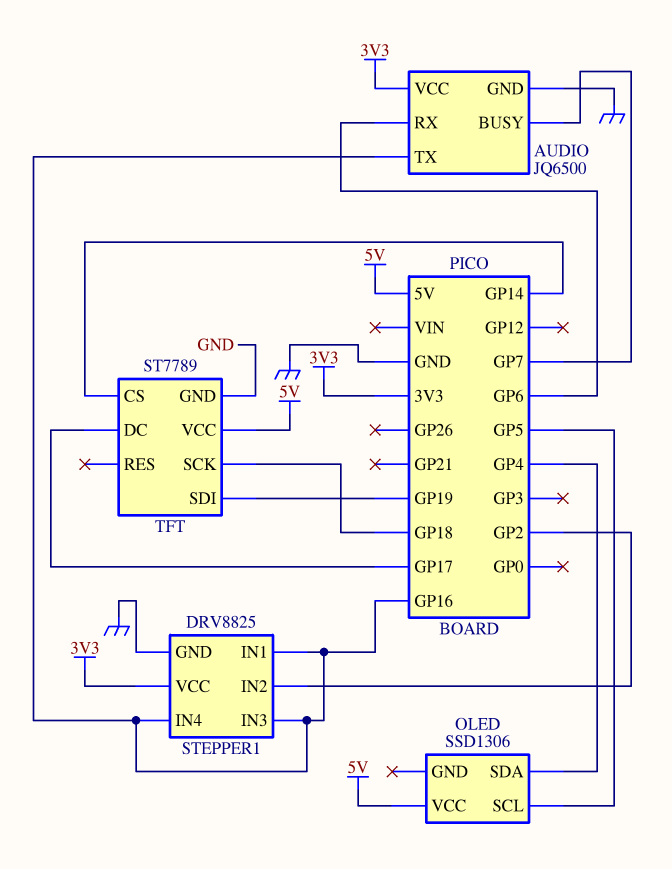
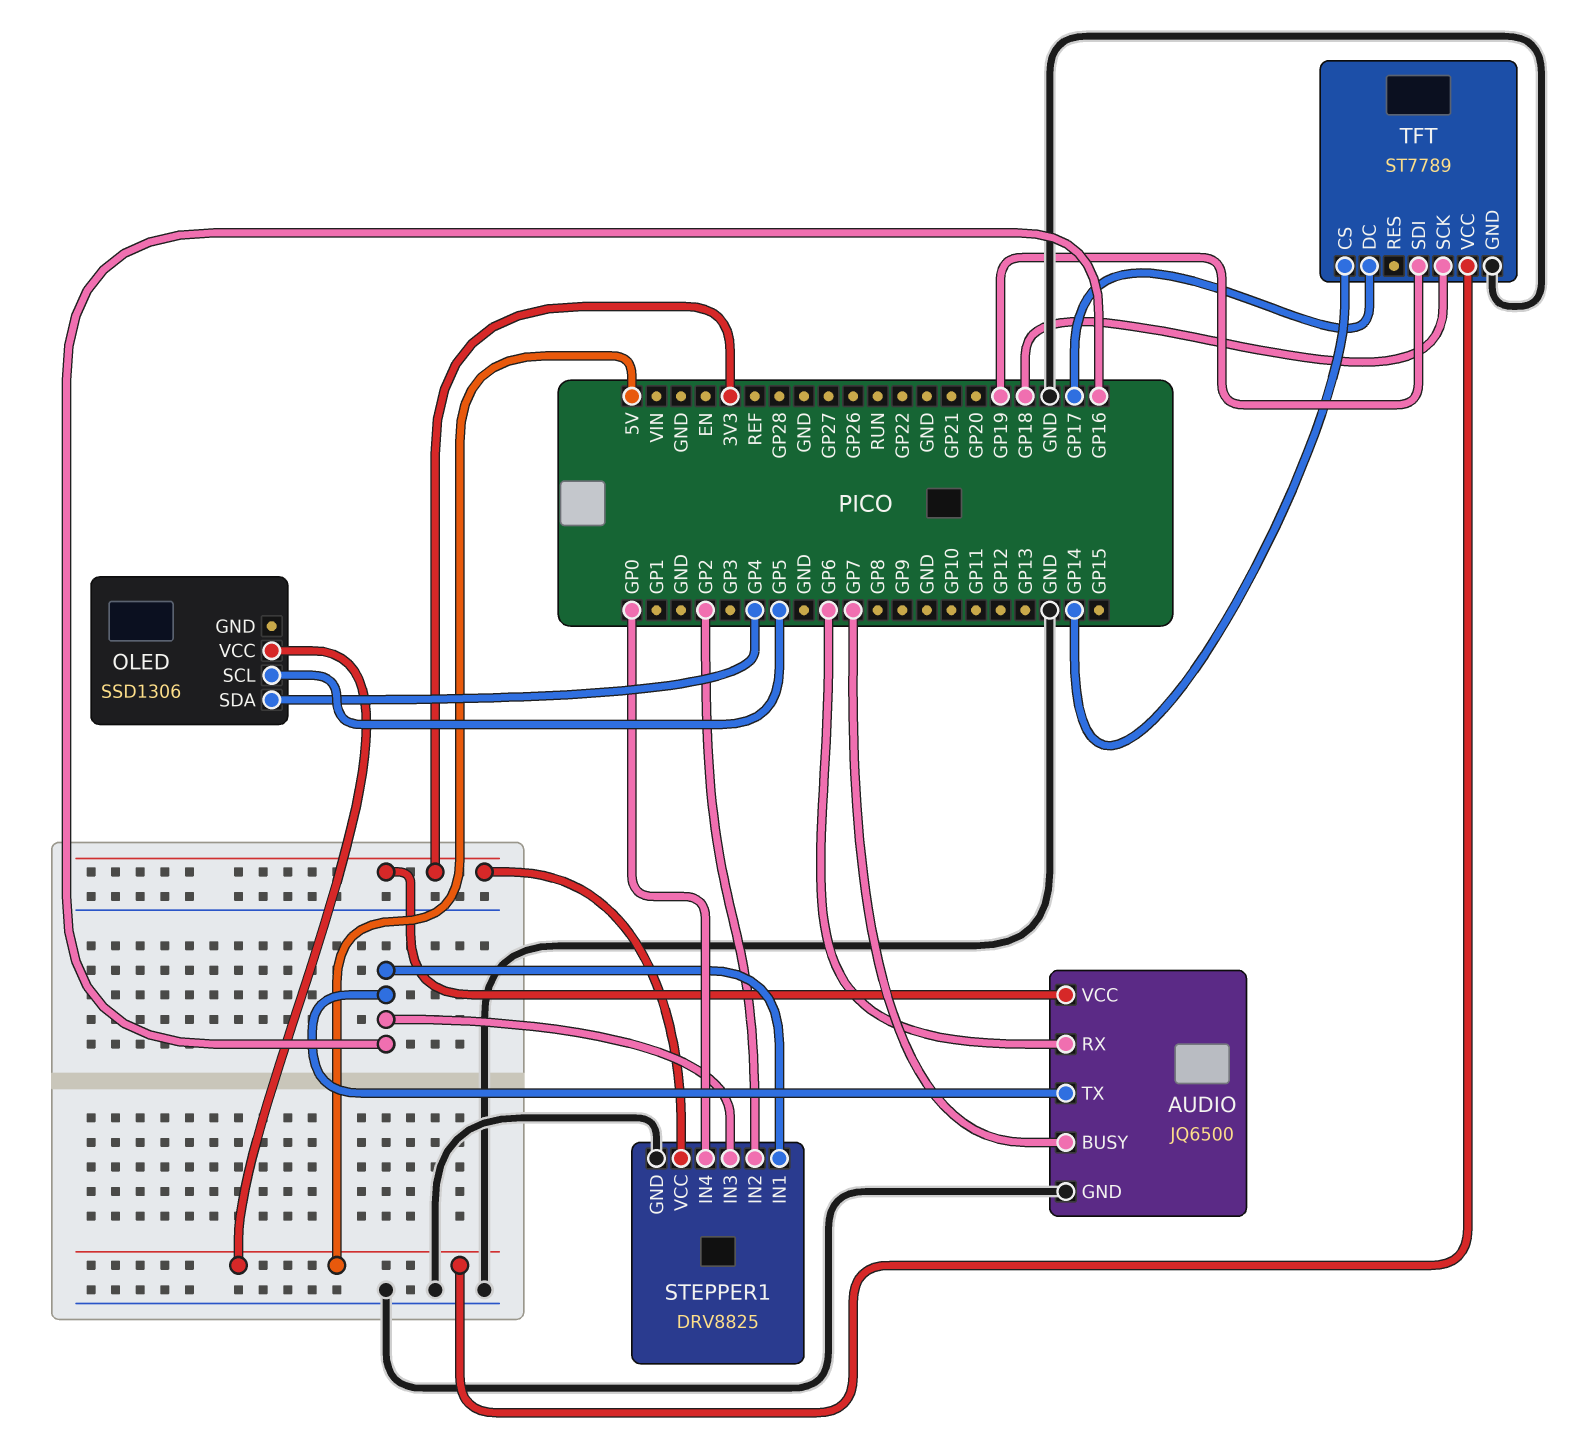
STEPPER1 pin IN4: GP16 -> GP0

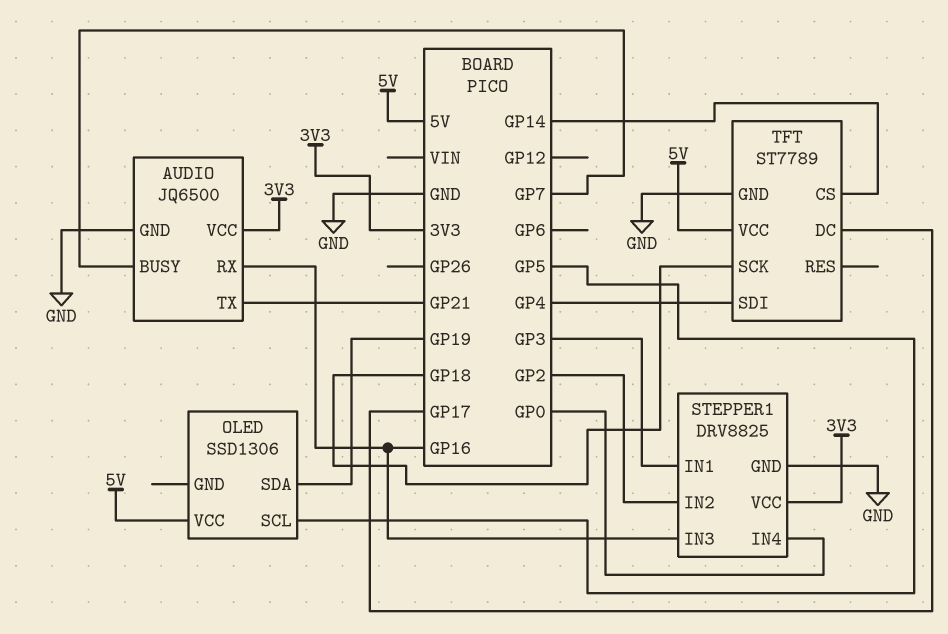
AUDIO pin RX: GP6 -> GP16
AUDIO pin TX: GP16 -> GP21
OLED pin SDA: GP4 -> GP19
STEPPER1 pin IN1: GP16 -> GP3
TFT pin SDI: GP19 -> GP4

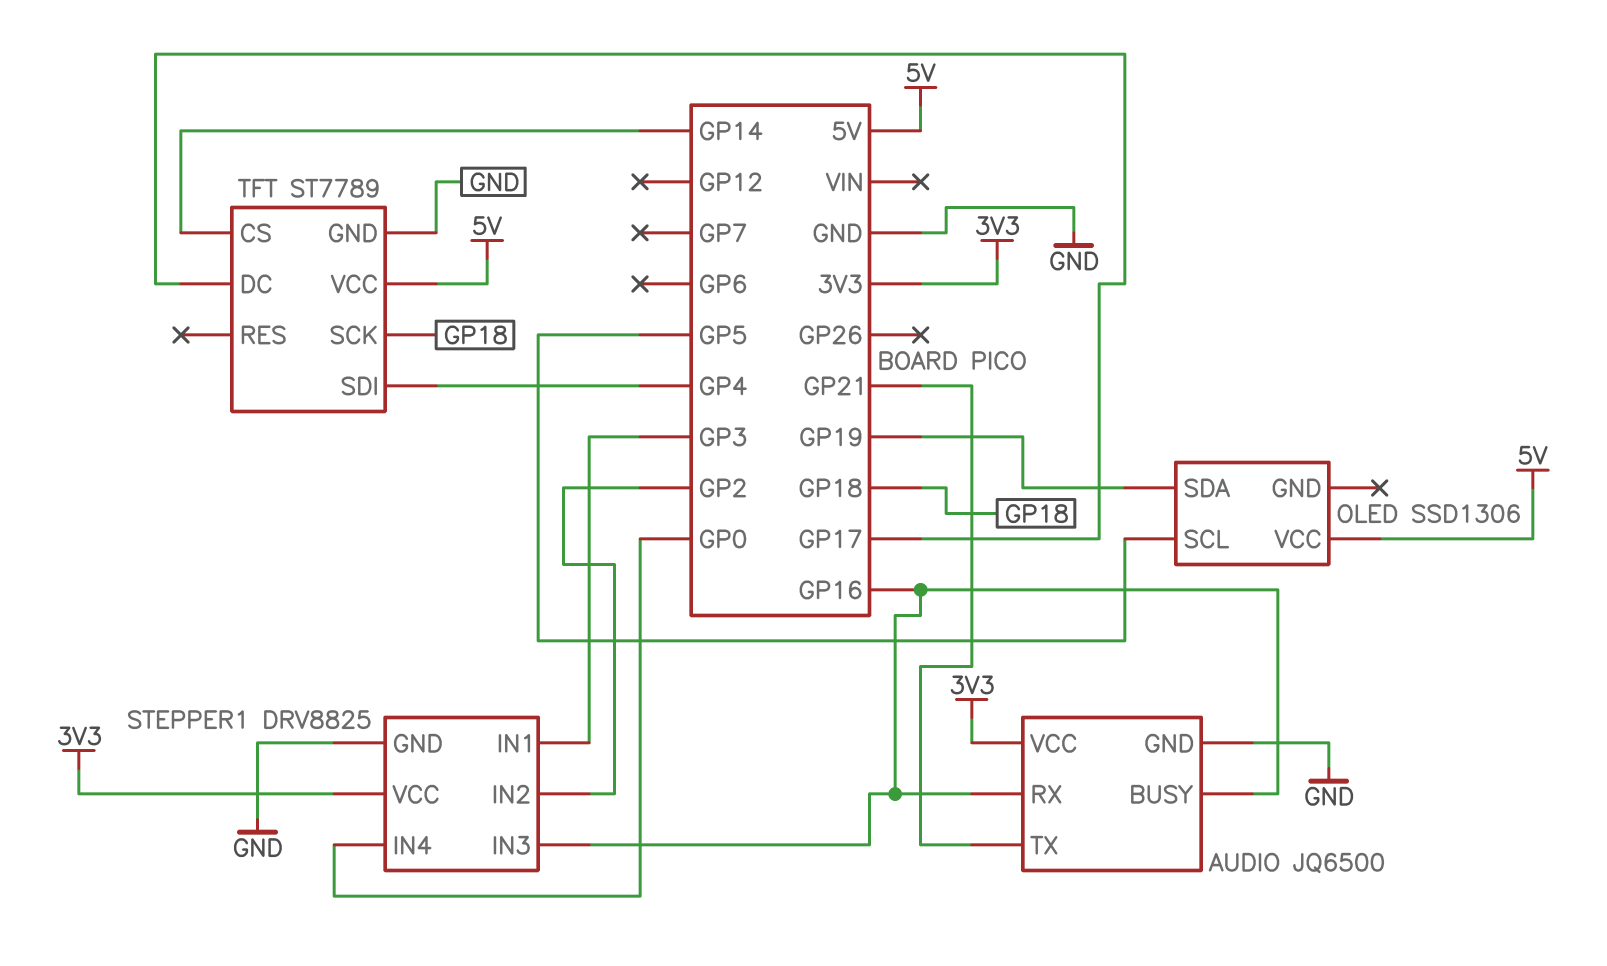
AUDIO pin BUSY: GP7 -> GP16

